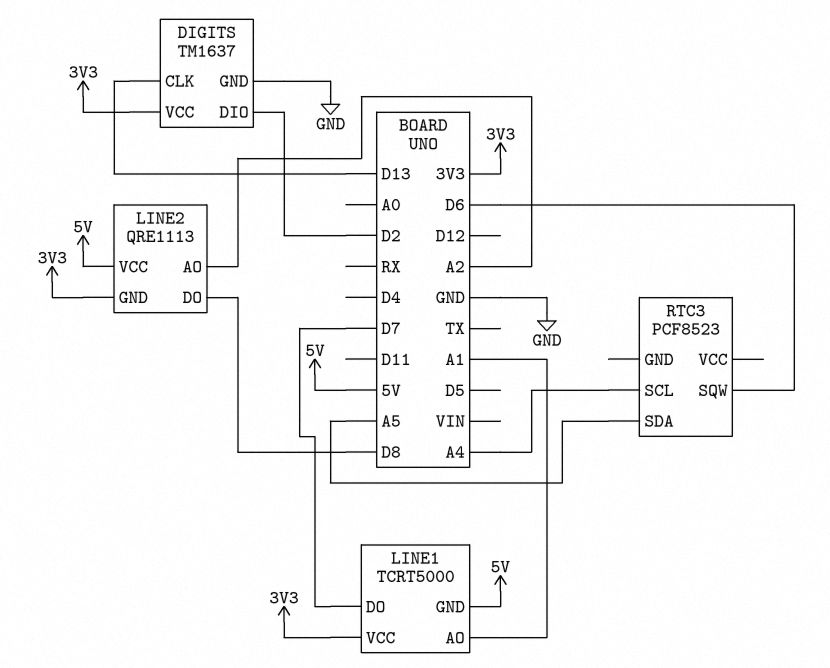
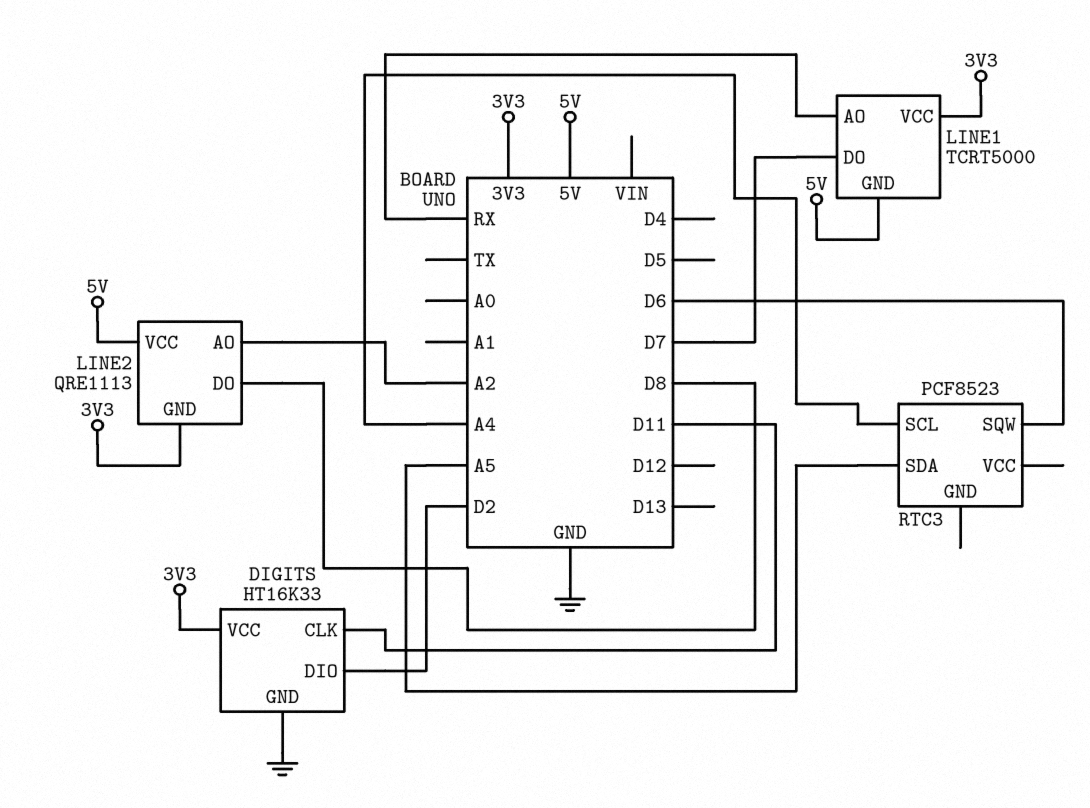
DIGITS: TM1637 -> HT16K33
DIGITS pin CLK: D13 -> D11
LINE1 pin AO: A1 -> RX

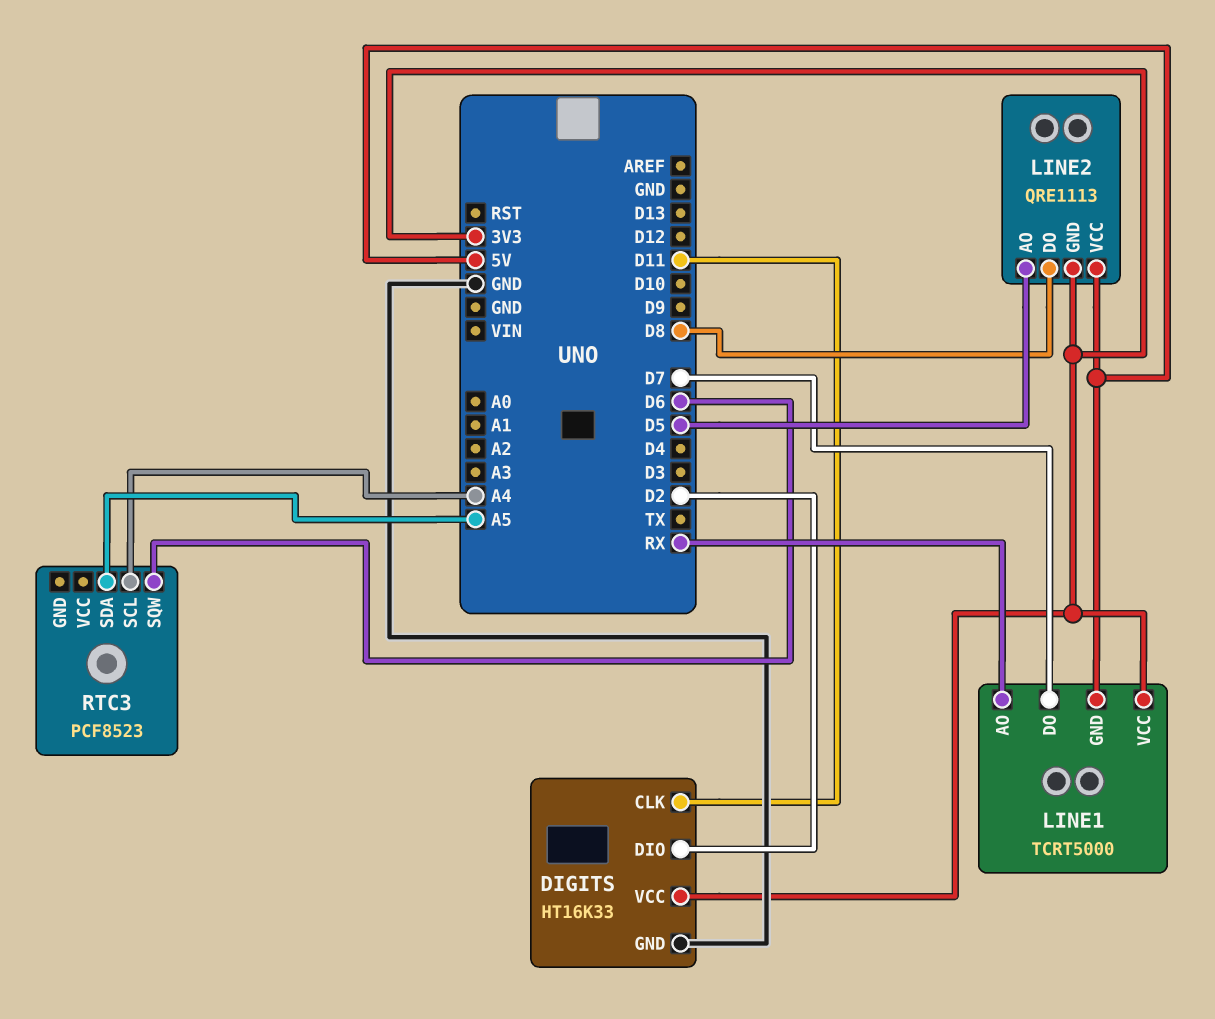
LINE2 pin AO: A2 -> D5

